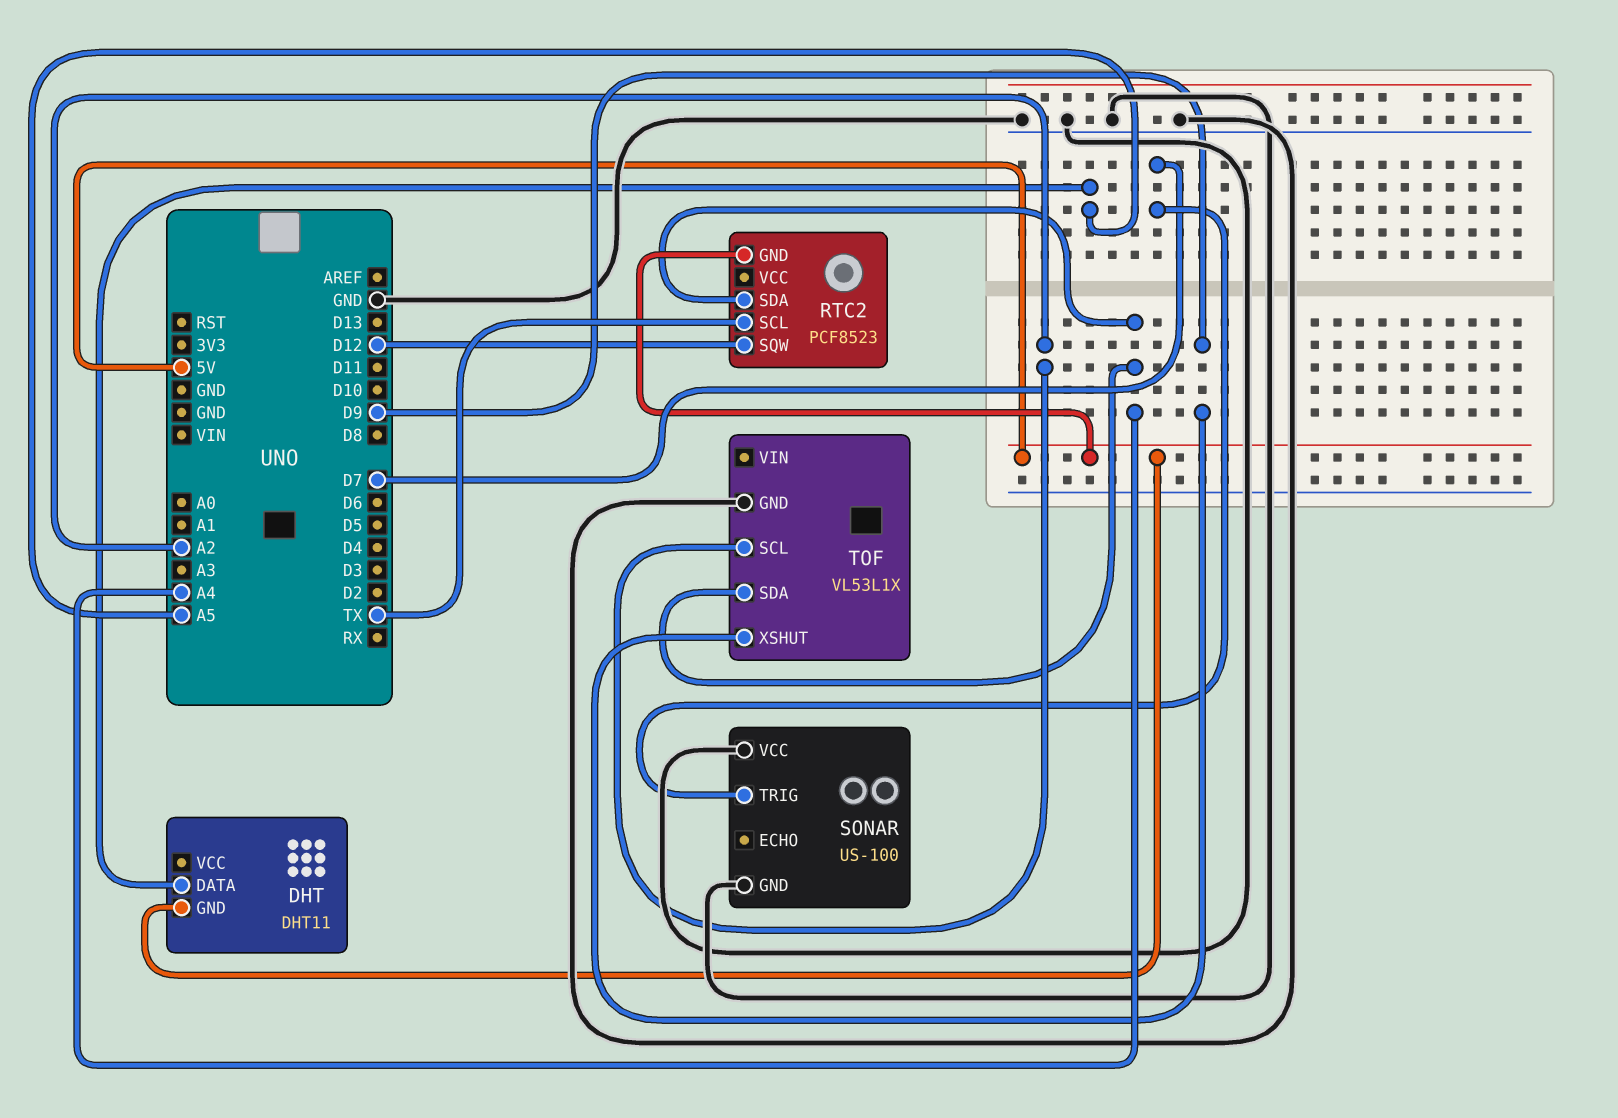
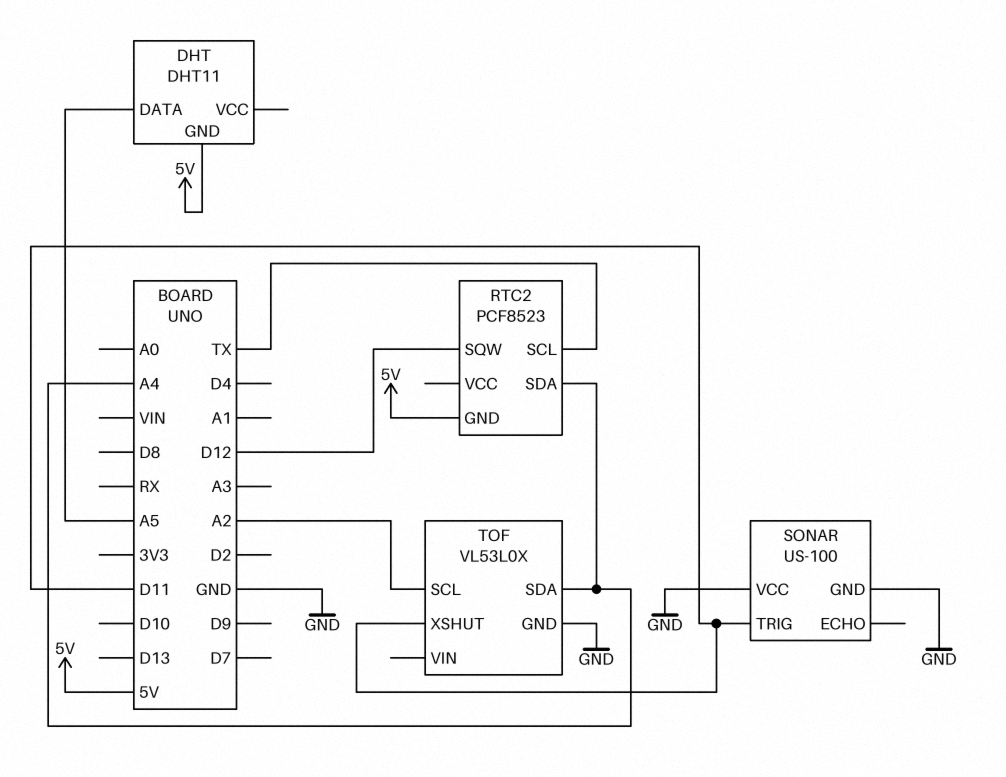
SONAR pin TRIG: D7 -> D11
TOF: VL53L1X -> VL53L0X
TOF pin XSHUT: D9 -> D11

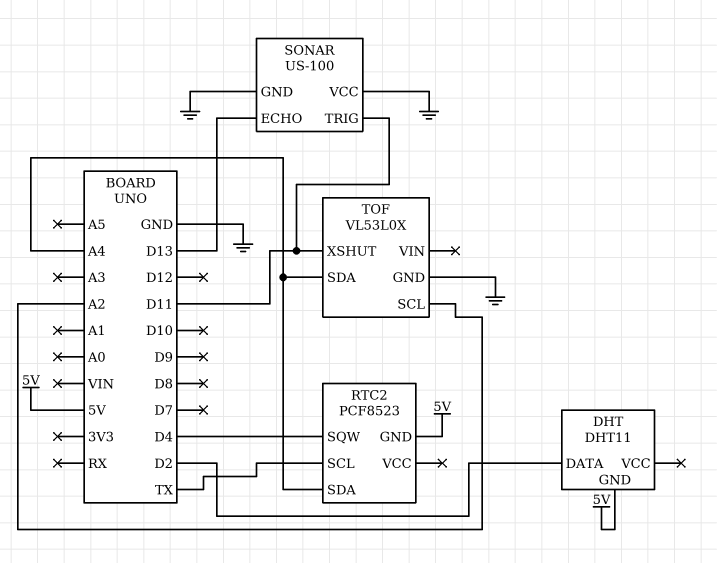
DHT pin DATA: A5 -> D2
RTC2 pin SQW: D12 -> D4
SONAR pin ECHO: none -> D13

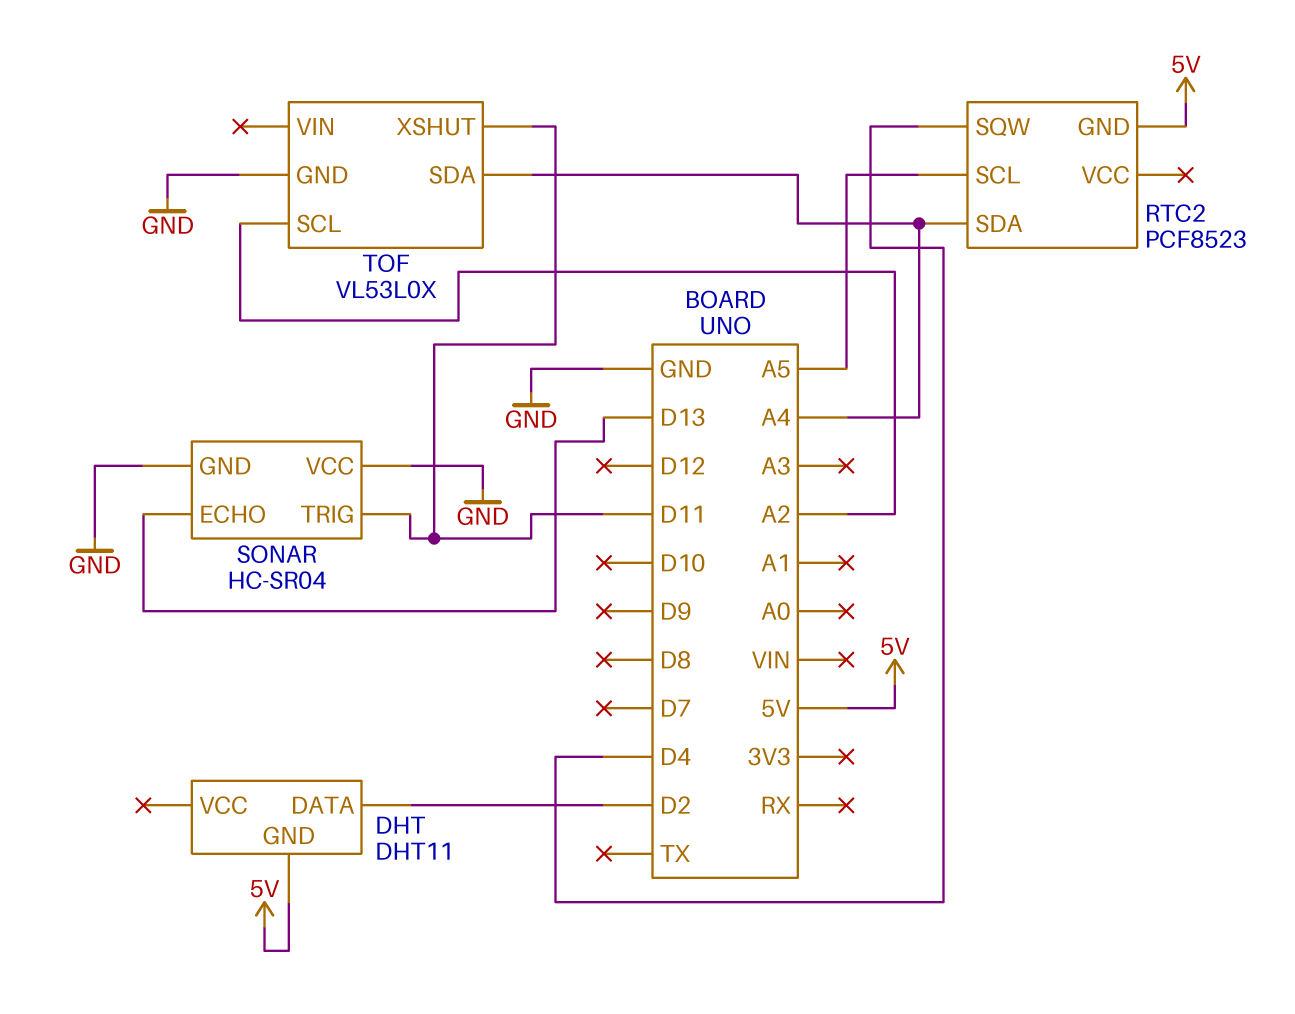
RTC2 pin SCL: TX -> A5
SONAR: US-100 -> HC-SR04

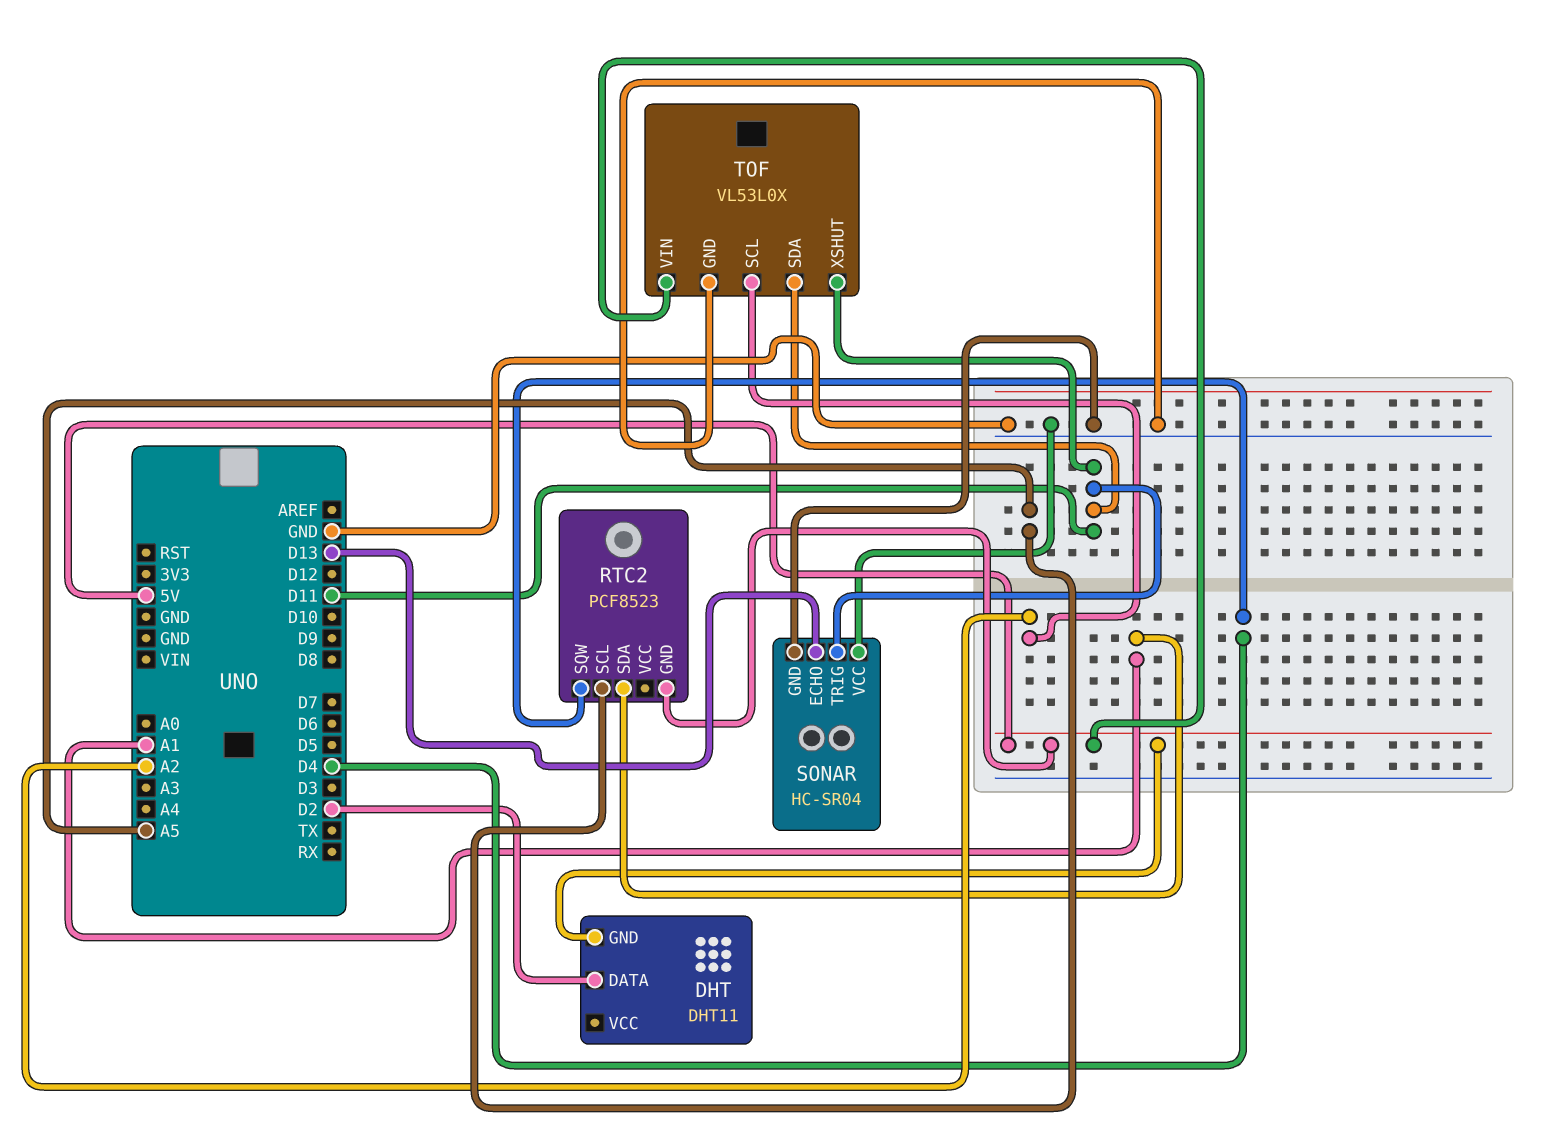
RTC2 pin SDA: A4 -> A1
TOF pin SDA: A4 -> D11
TOF pin VIN: none -> 5V

